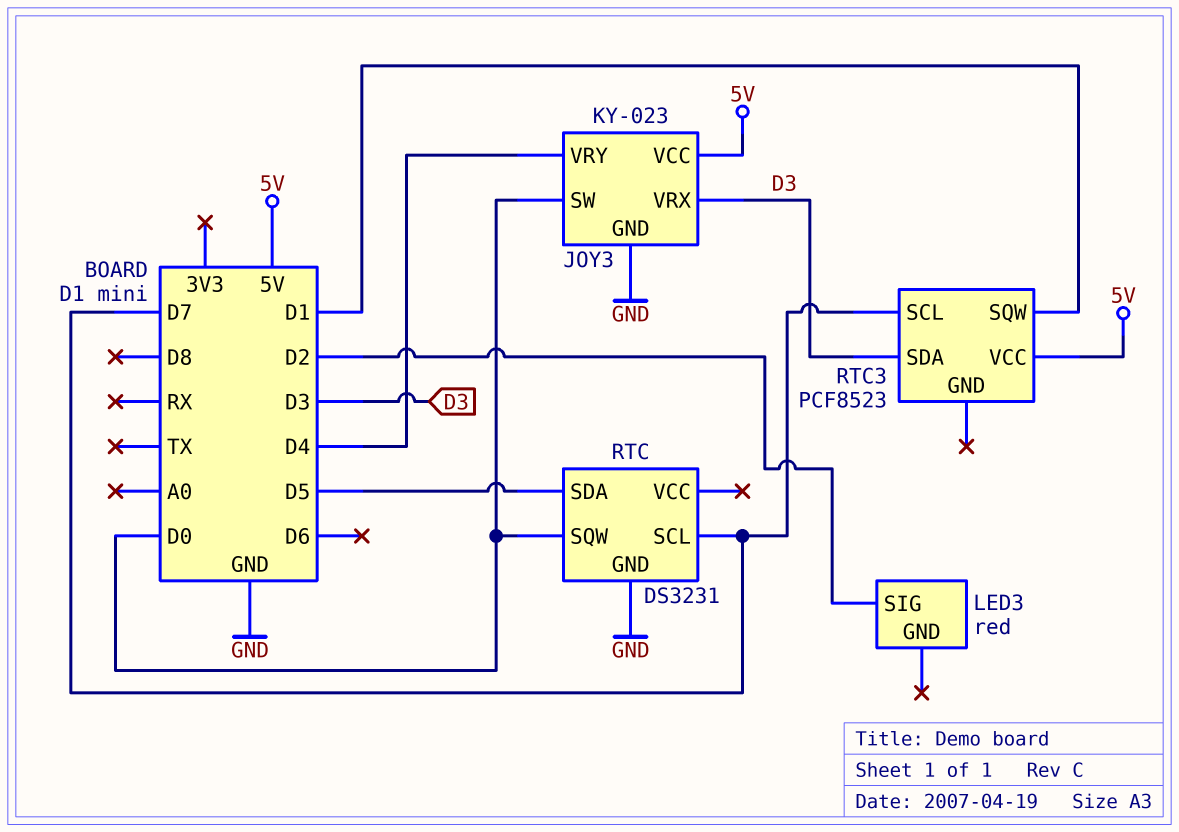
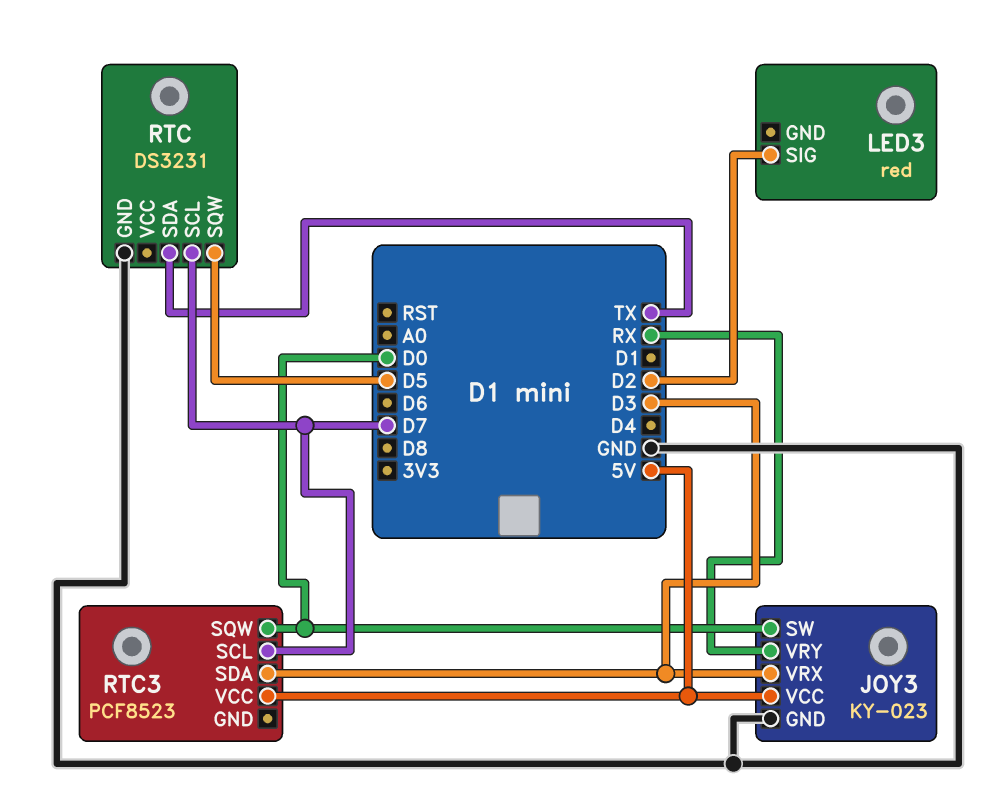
JOY3 pin VRY: D4 -> RX
RTC pin SDA: D5 -> TX
RTC pin SQW: D0 -> D5
RTC3 pin SQW: D1 -> D0

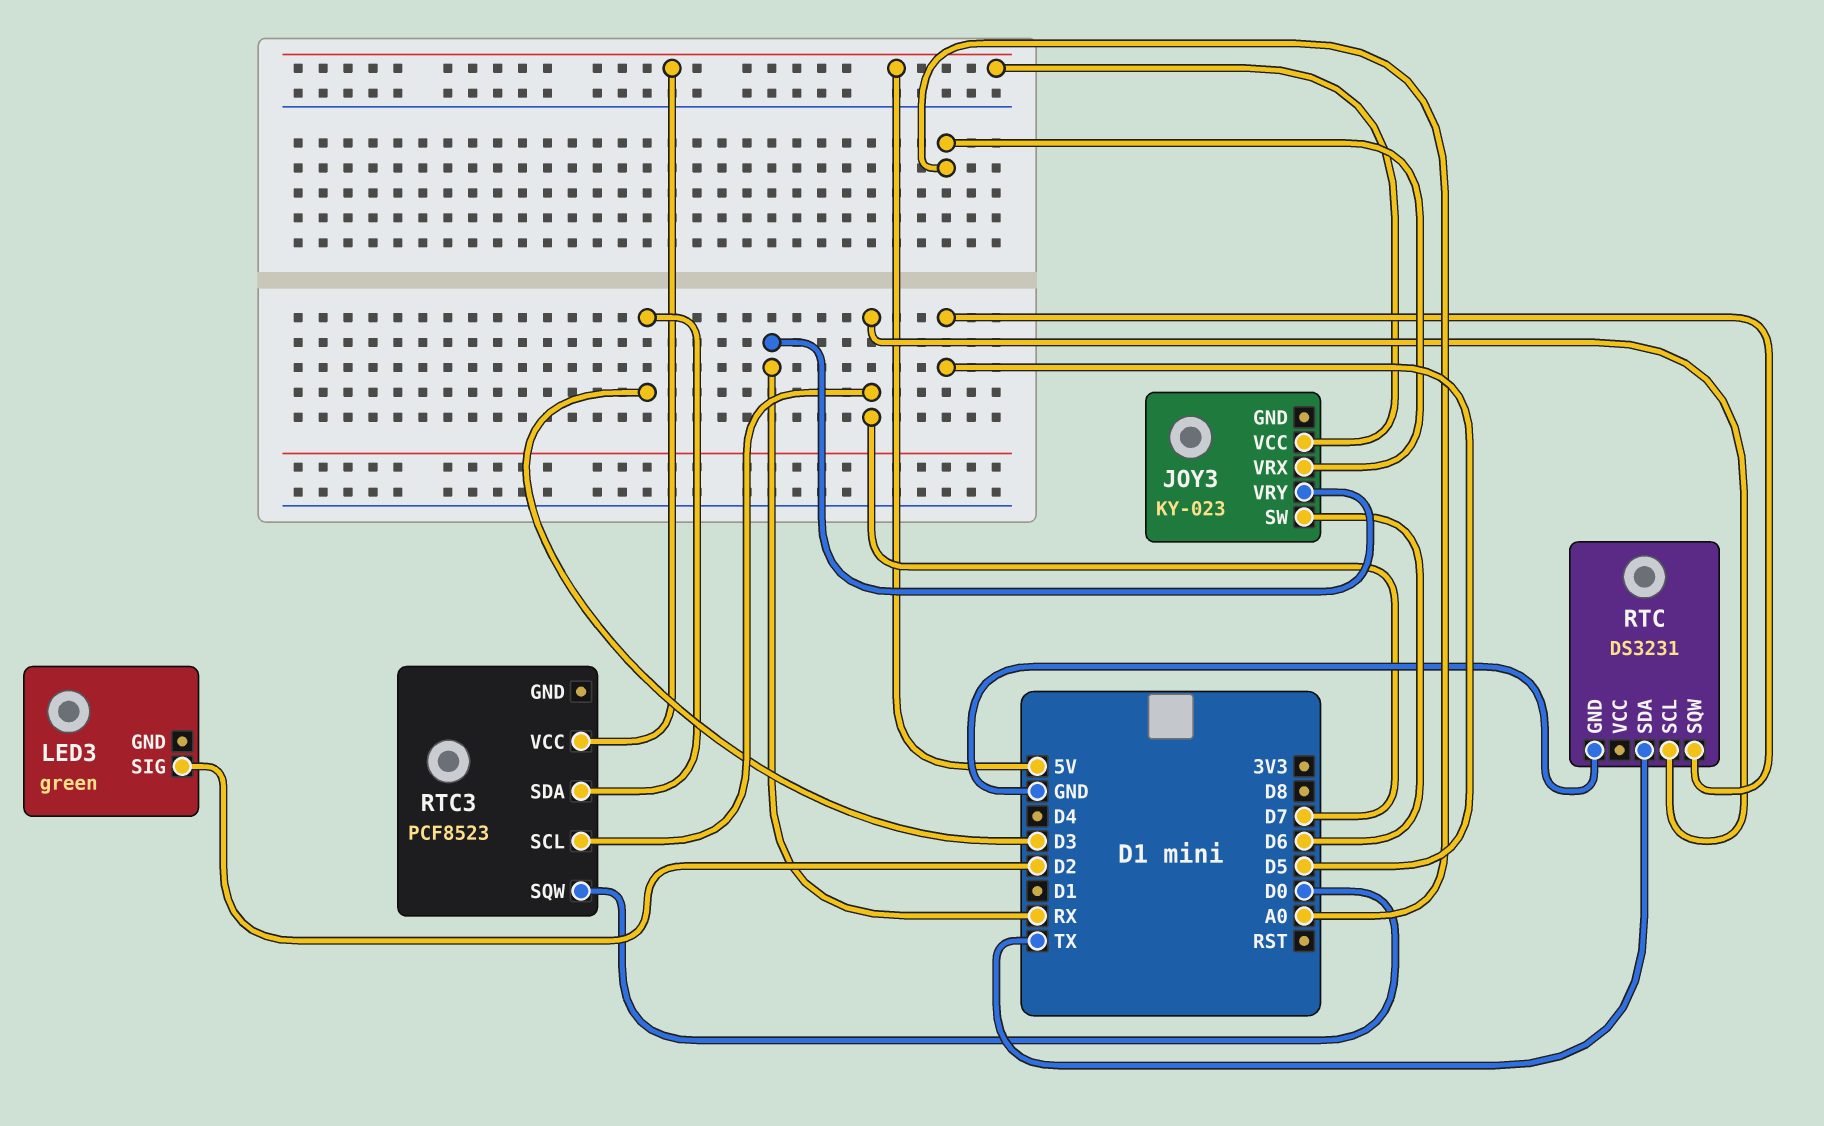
JOY3 pin GND: GND -> none
JOY3 pin SW: D0 -> D6
JOY3 pin VRX: D3 -> A0
LED3: red -> green

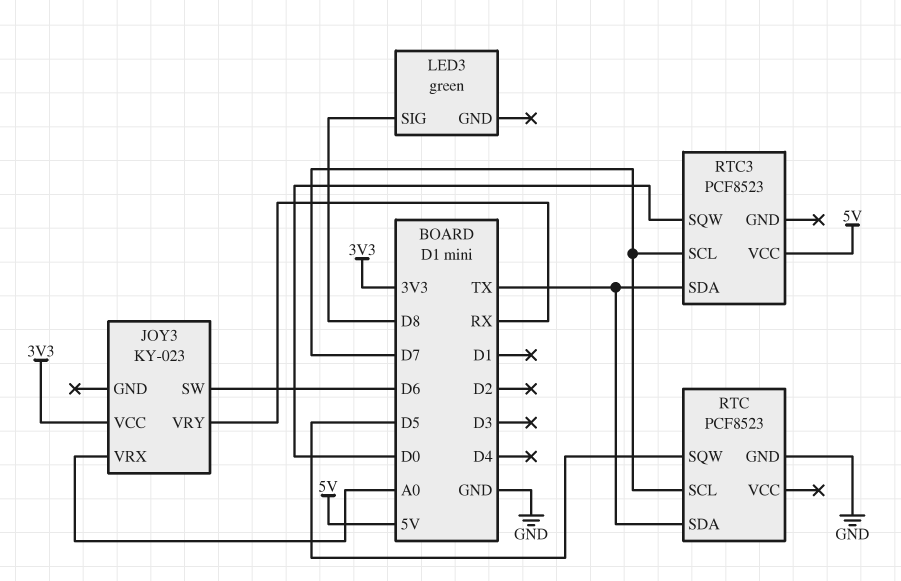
JOY3 pin VCC: 5V -> 3V3
LED3 pin SIG: D2 -> D8
RTC: DS3231 -> PCF8523
RTC3 pin SDA: D3 -> TX

